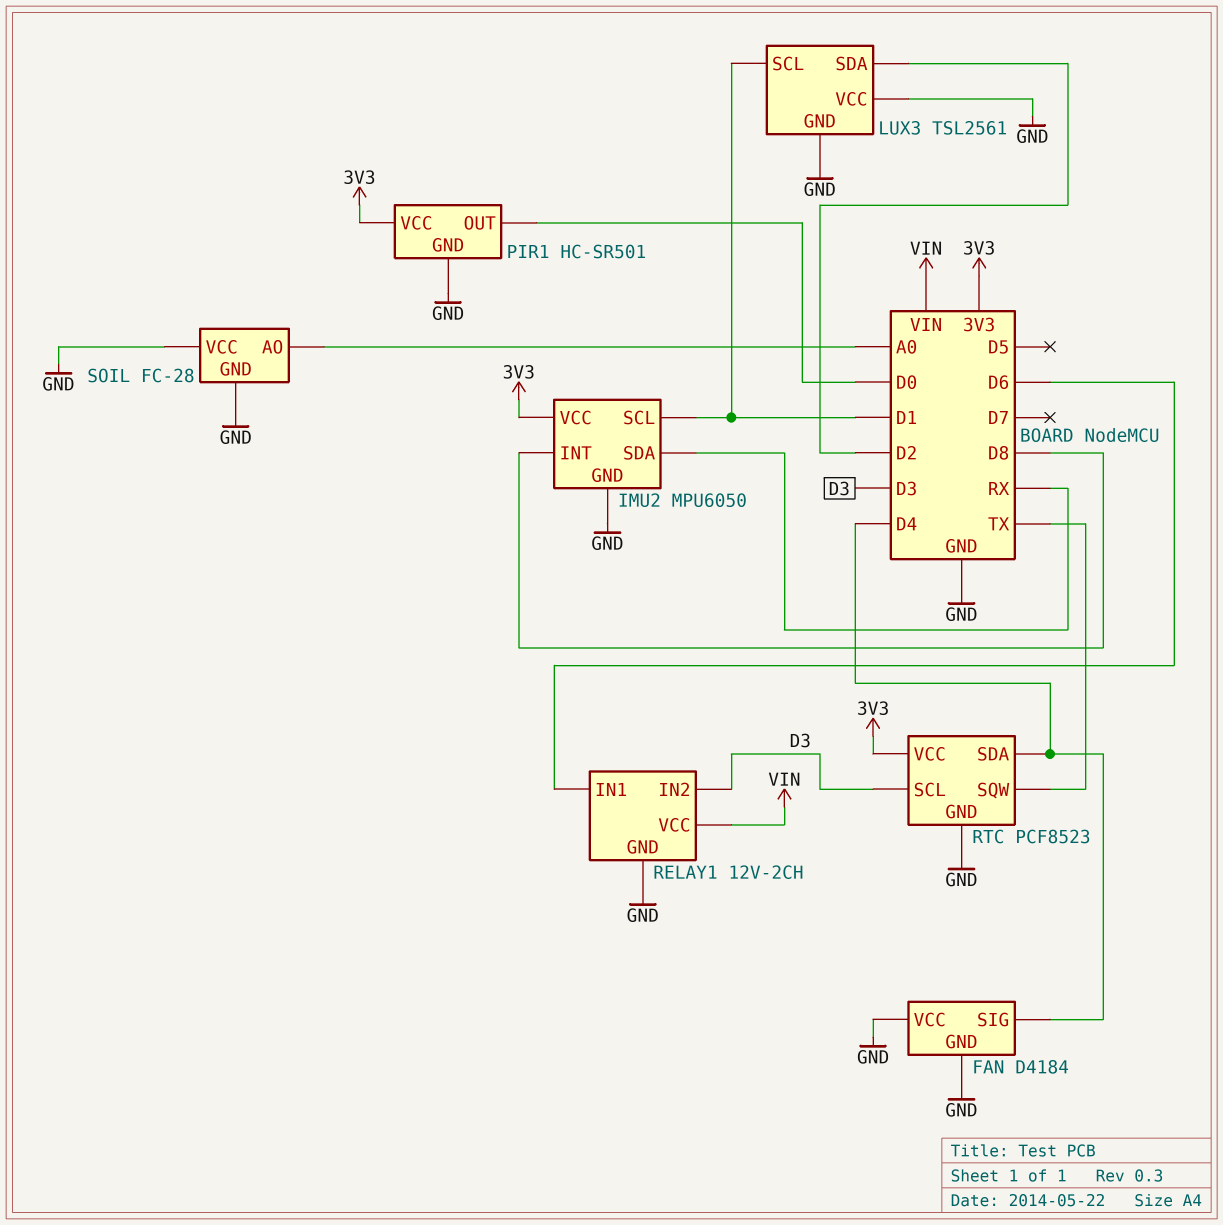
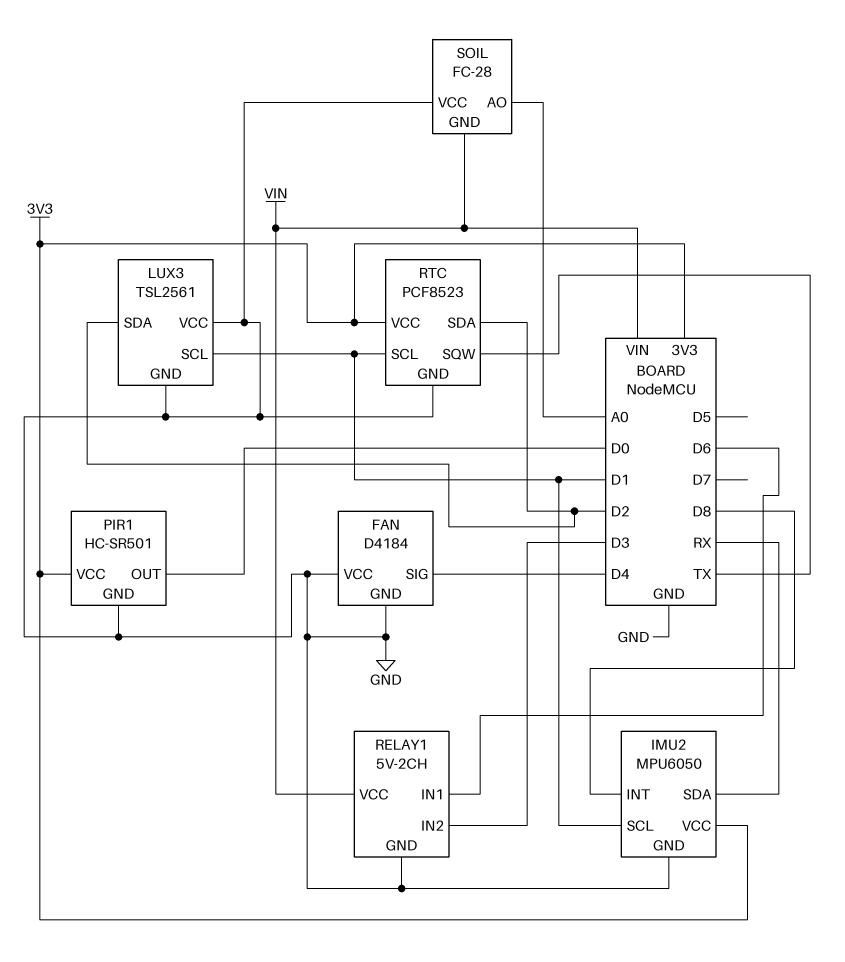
RELAY1: 12V-2CH -> 5V-2CH
RTC pin SCL: D3 -> D1
RTC pin SDA: D4 -> D2
SOIL pin GND: GND -> VIN

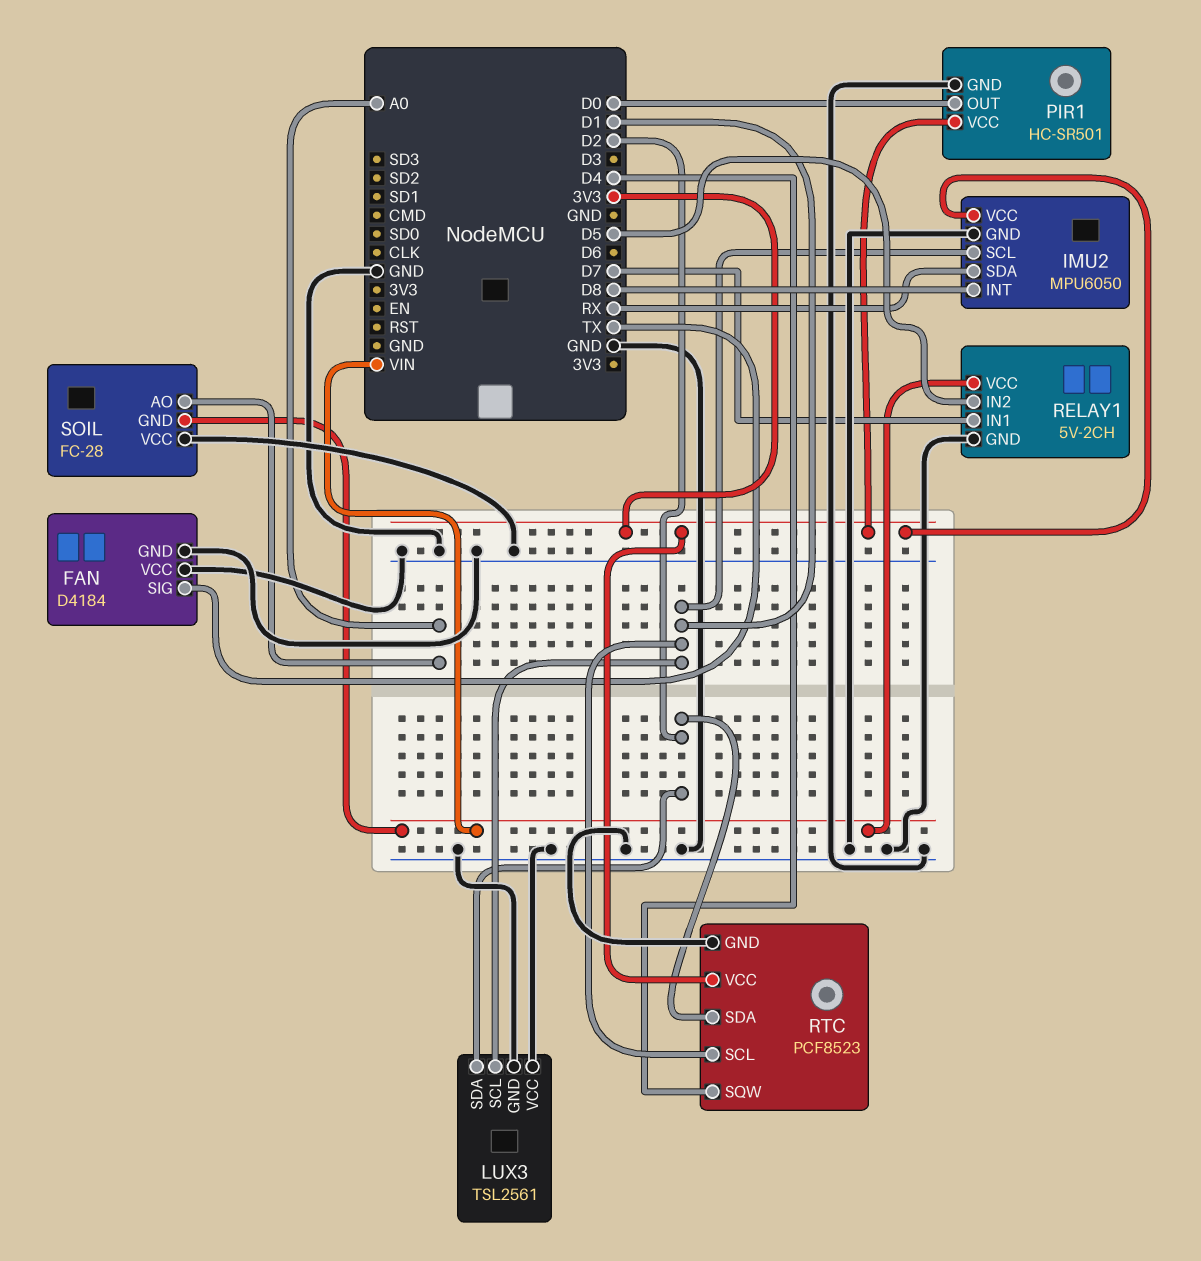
FAN pin SIG: D4 -> TX
RELAY1 pin IN1: D6 -> D7
RELAY1 pin IN2: D3 -> D5
RTC pin SQW: TX -> D4

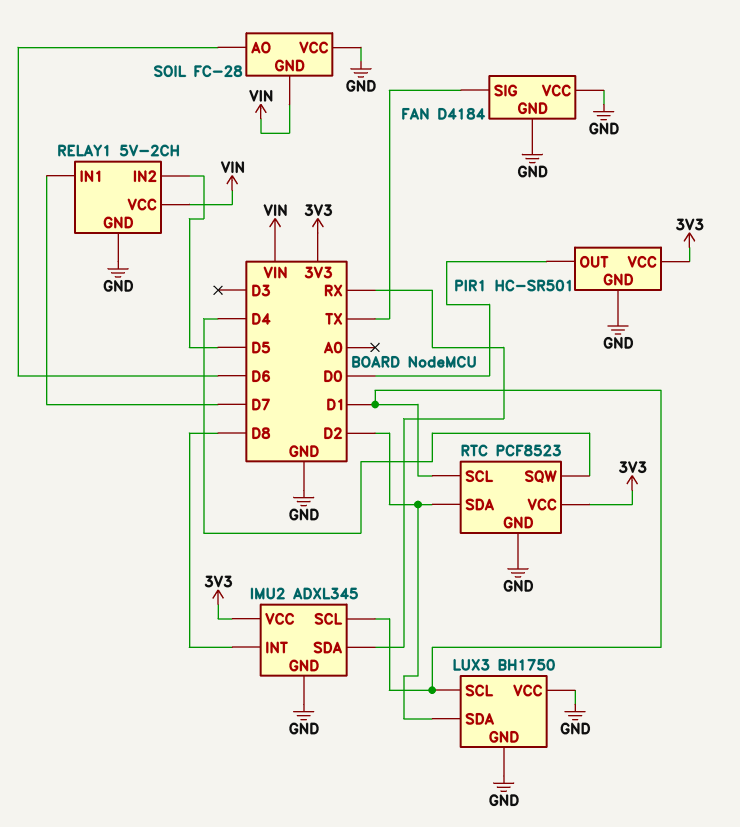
IMU2: MPU6050 -> ADXL345
LUX3: TSL2561 -> BH1750
SOIL pin AO: A0 -> D6

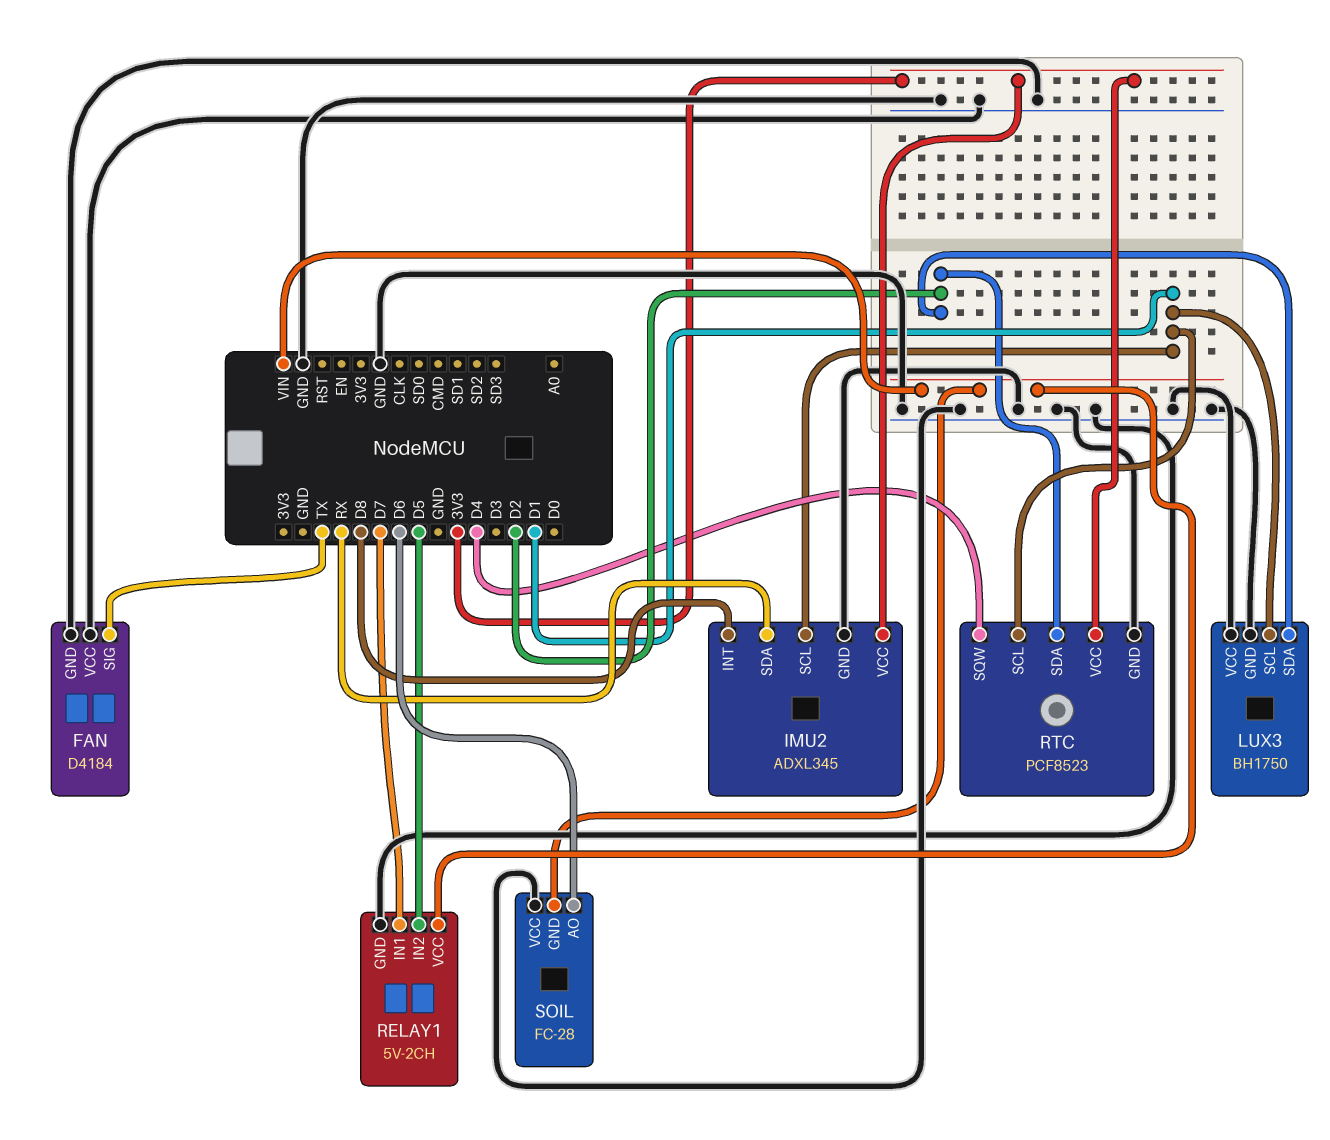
PIR1: HC-SR501 -> none
PIR1 pin GND: GND -> none
PIR1 pin OUT: D0 -> none
PIR1 pin VCC: 3V3 -> none

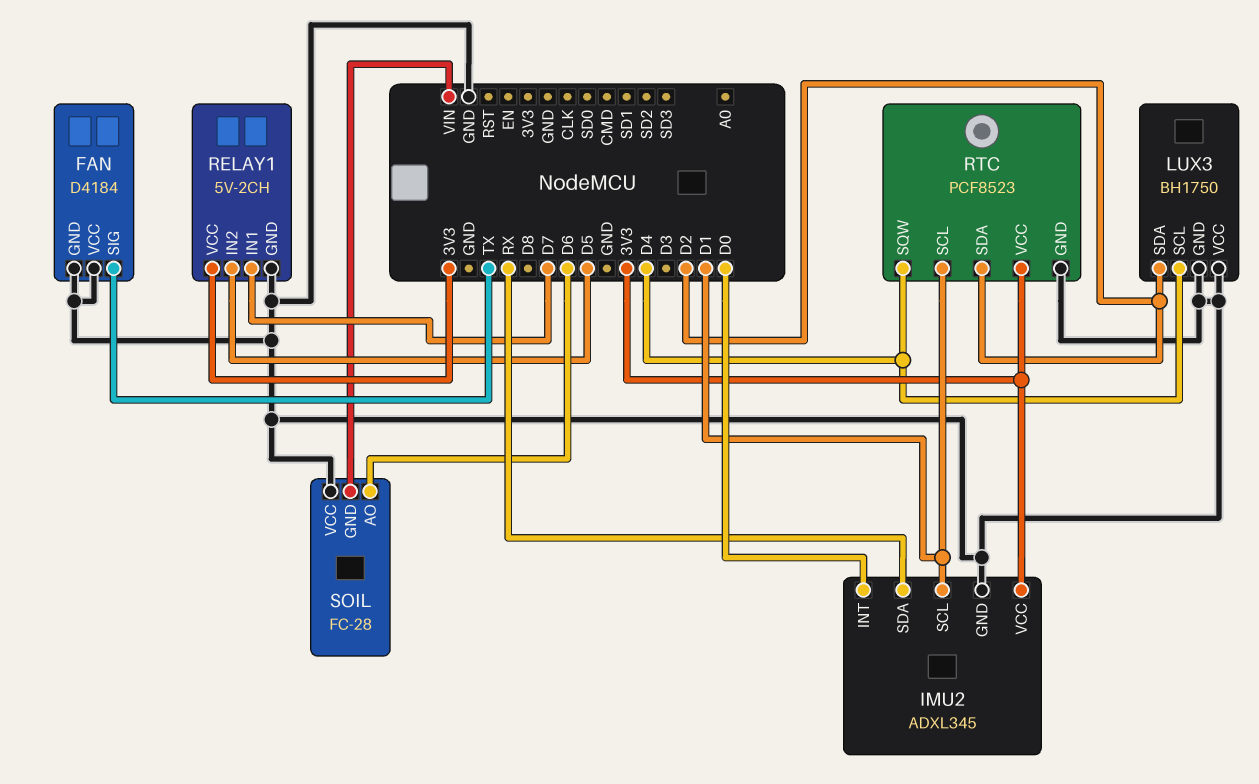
IMU2 pin INT: D8 -> D0
LUX3 pin SCL: D1 -> D4
RELAY1 pin VCC: VIN -> 3V3

